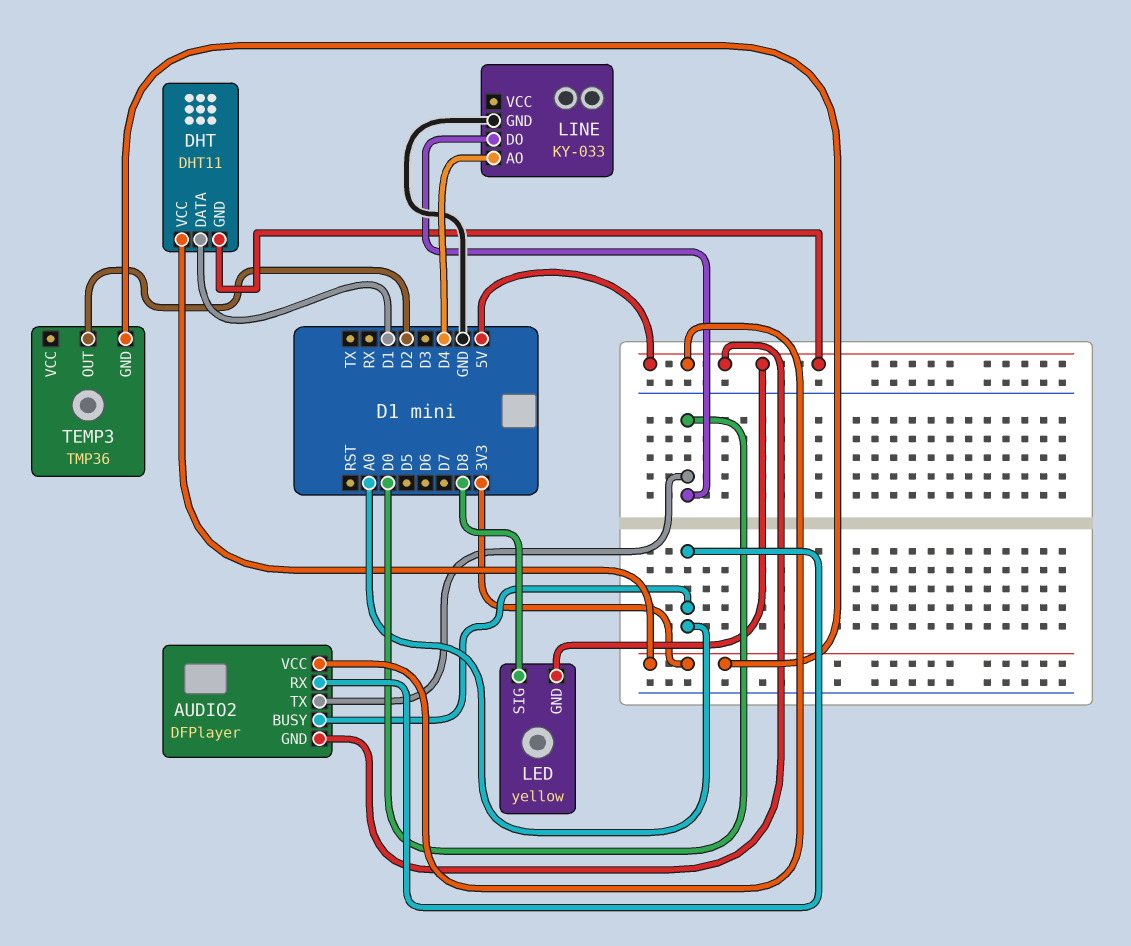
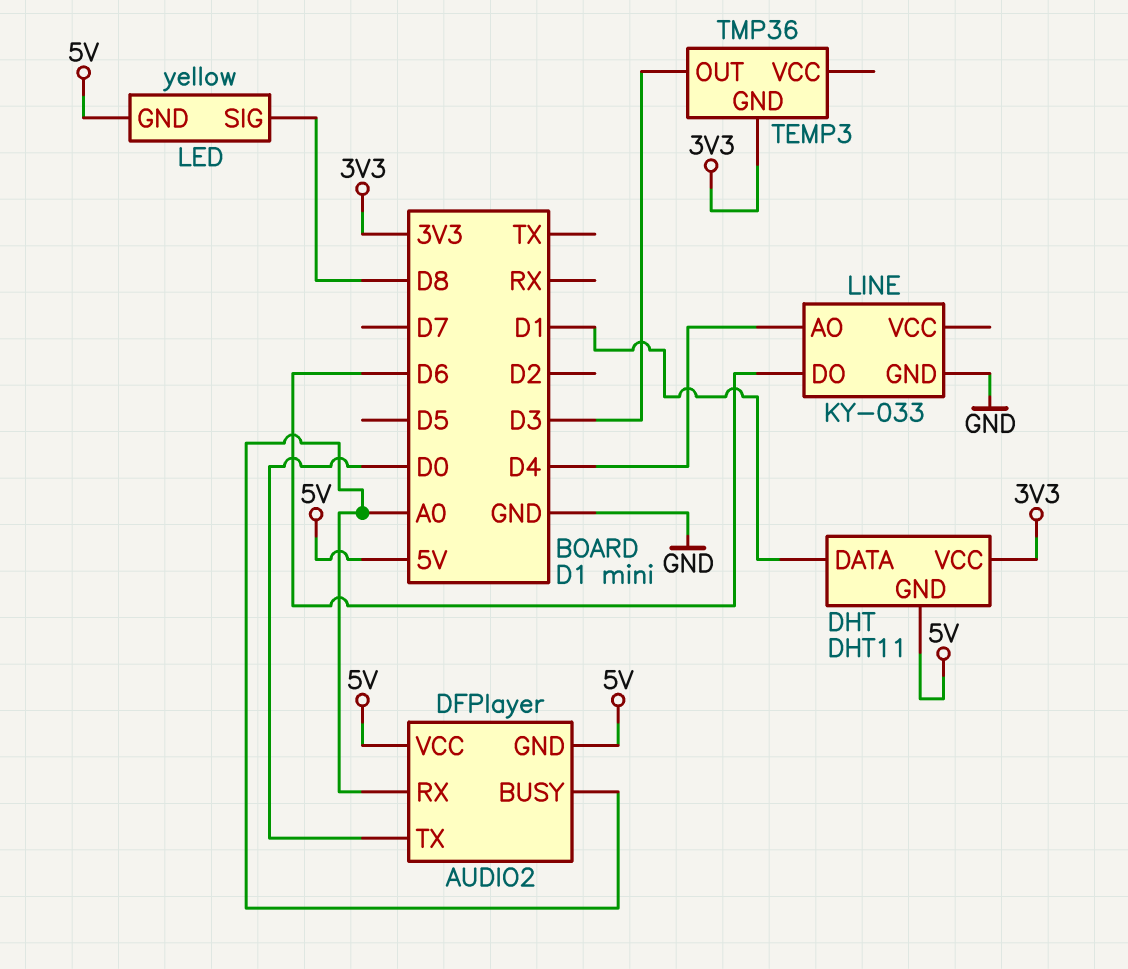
LINE pin DO: D0 -> D6
TEMP3 pin OUT: D2 -> D3

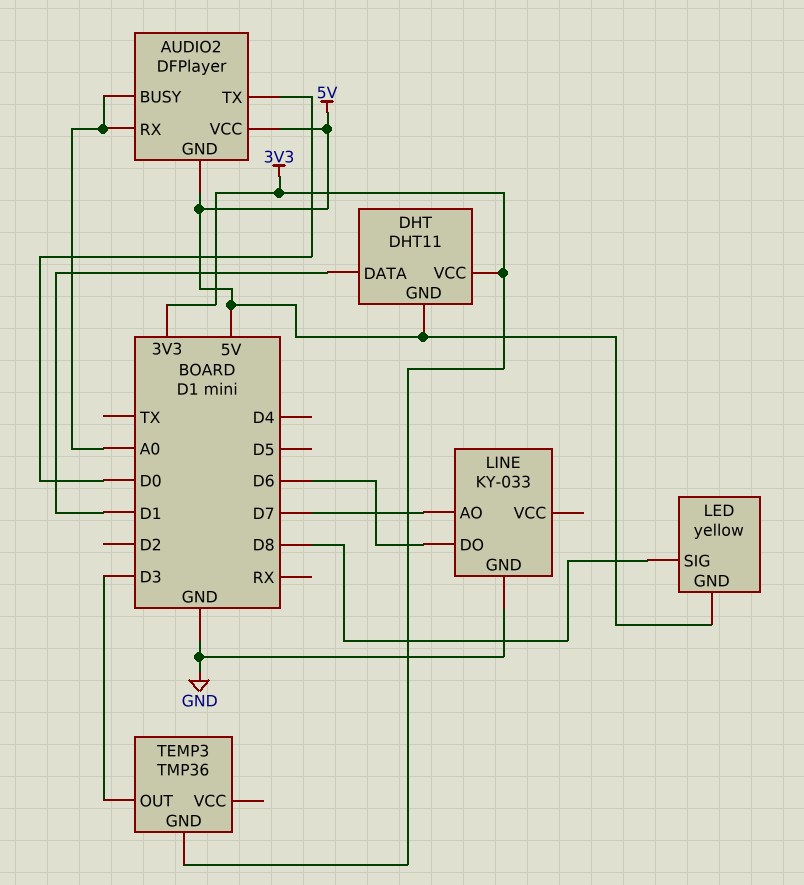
LINE pin AO: D4 -> D7

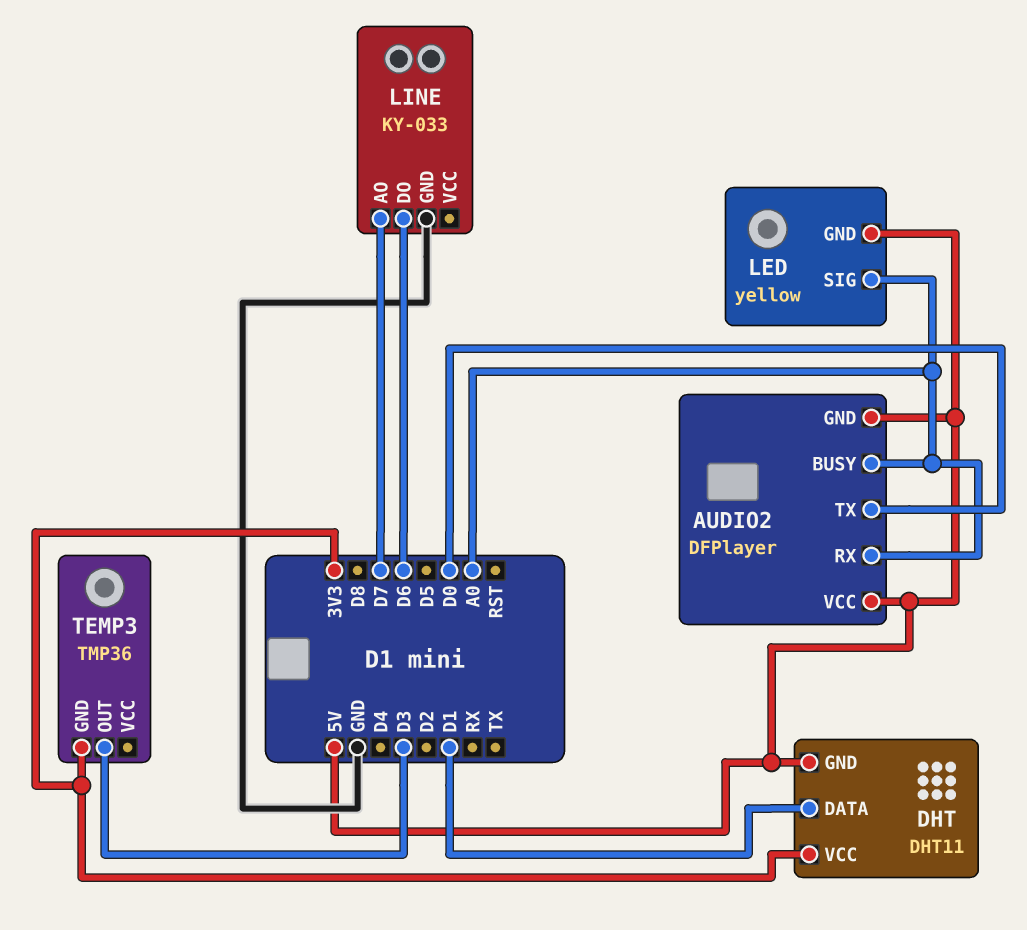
LED pin SIG: D8 -> A0

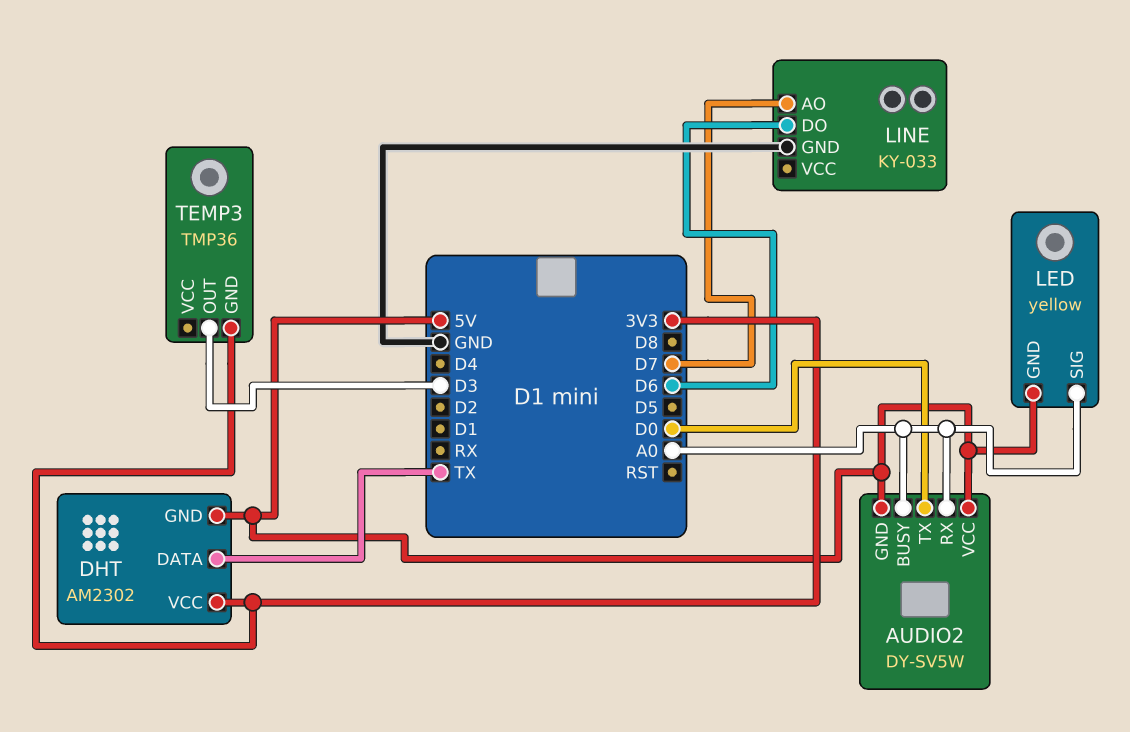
AUDIO2: DFPlayer -> DY-SV5W
DHT: DHT11 -> AM2302
DHT pin DATA: D1 -> TX

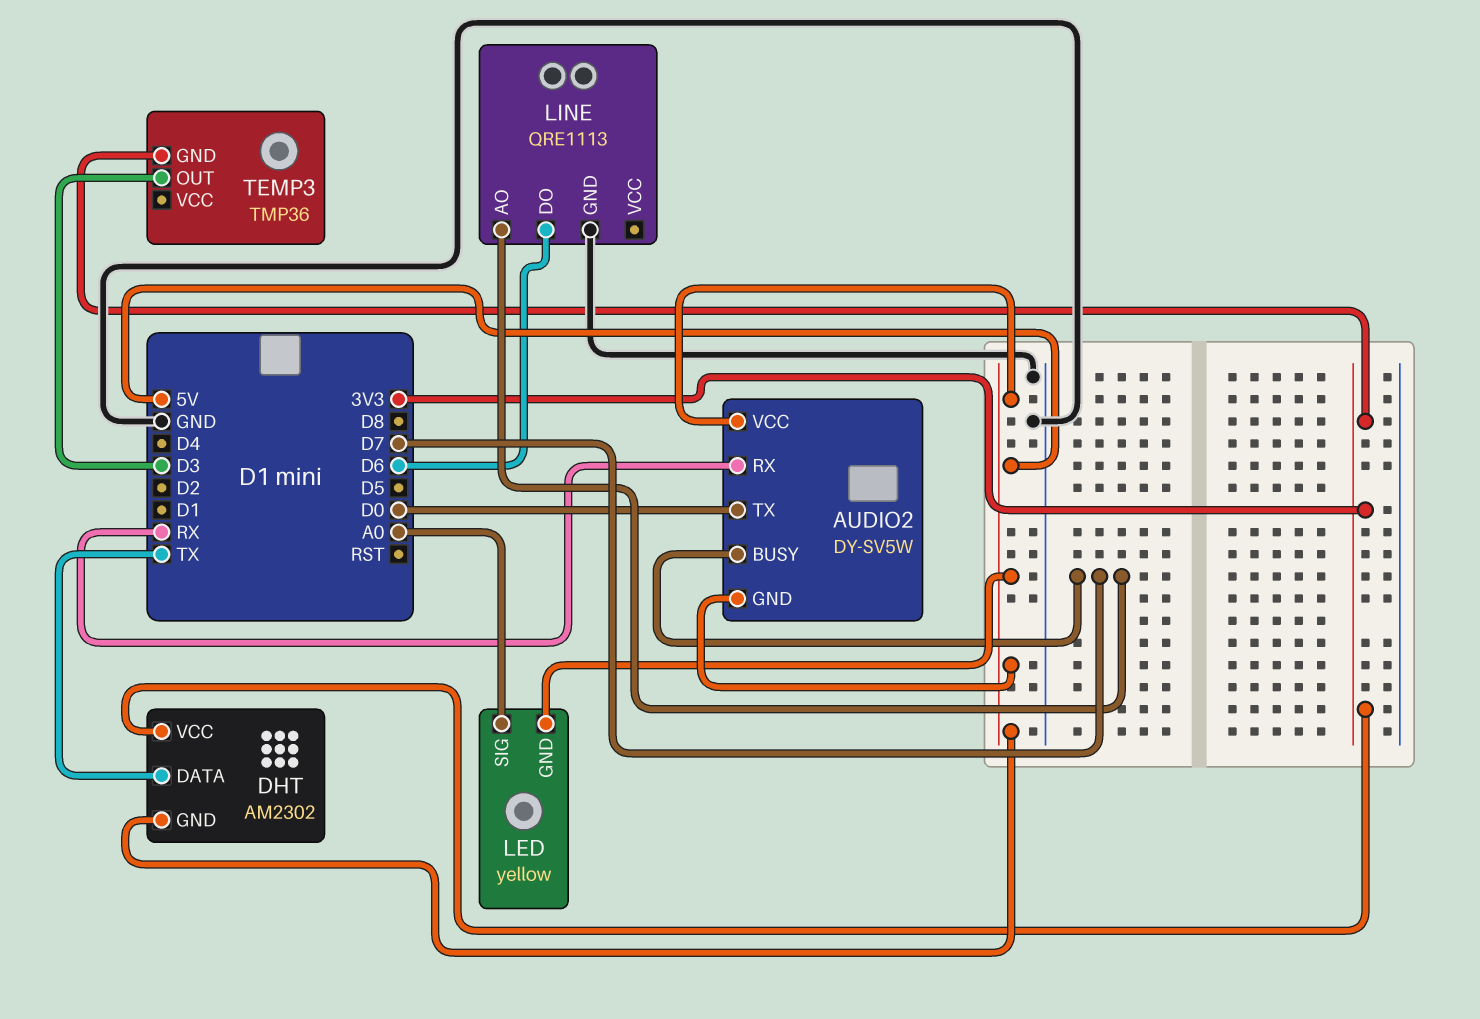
AUDIO2 pin BUSY: A0 -> D7
AUDIO2 pin RX: A0 -> RX
LINE: KY-033 -> QRE1113

